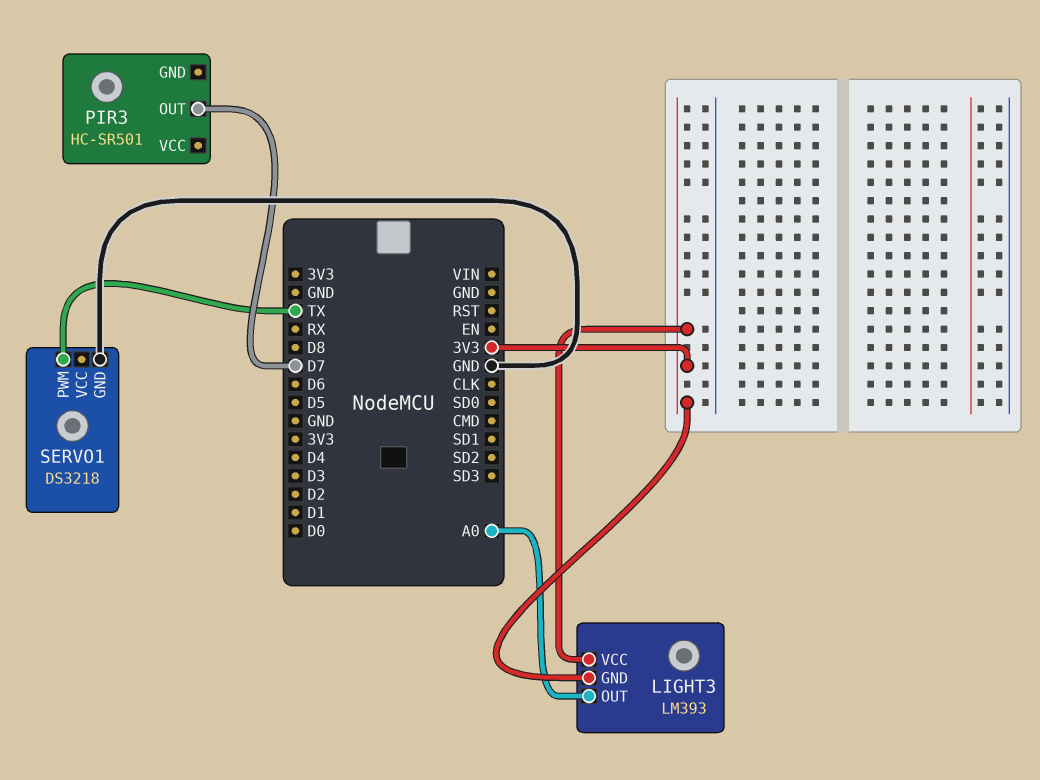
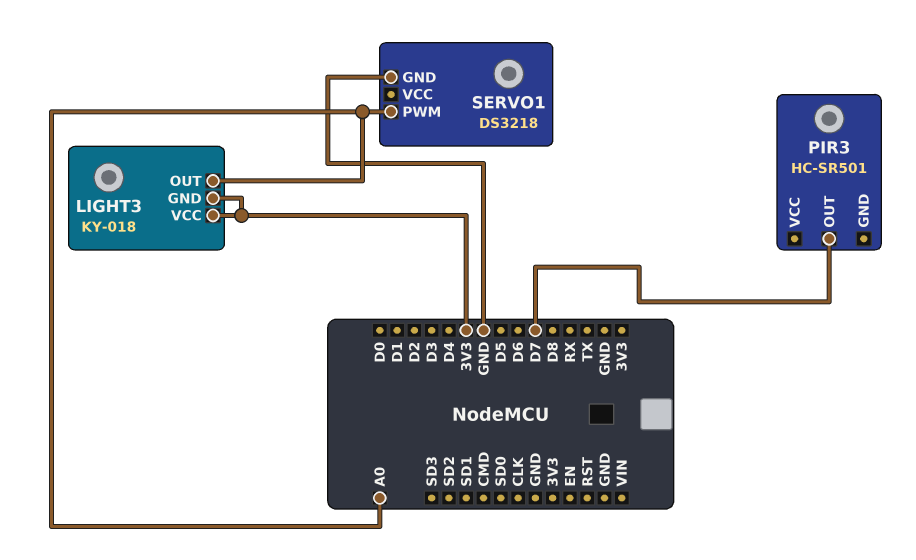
LIGHT3: LM393 -> KY-018
SERVO1 pin PWM: TX -> A0

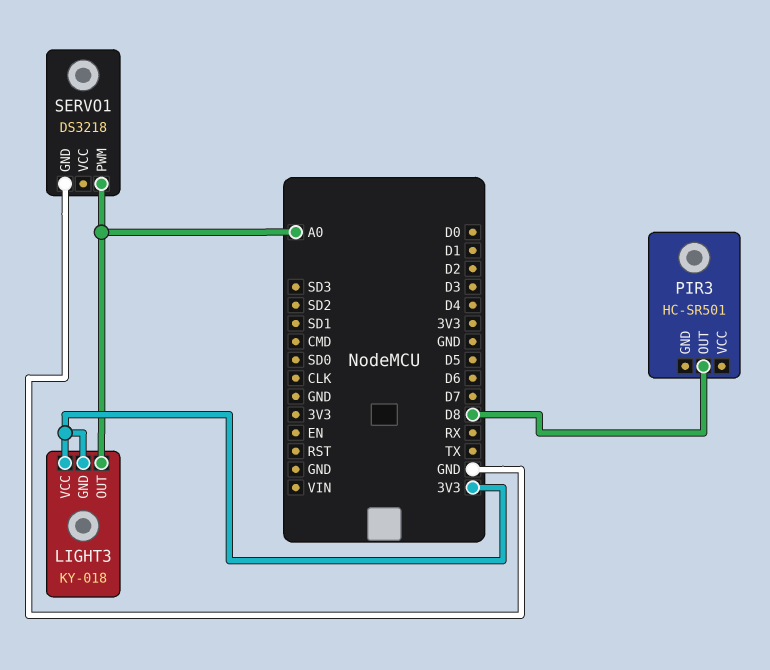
PIR3 pin OUT: D7 -> D8

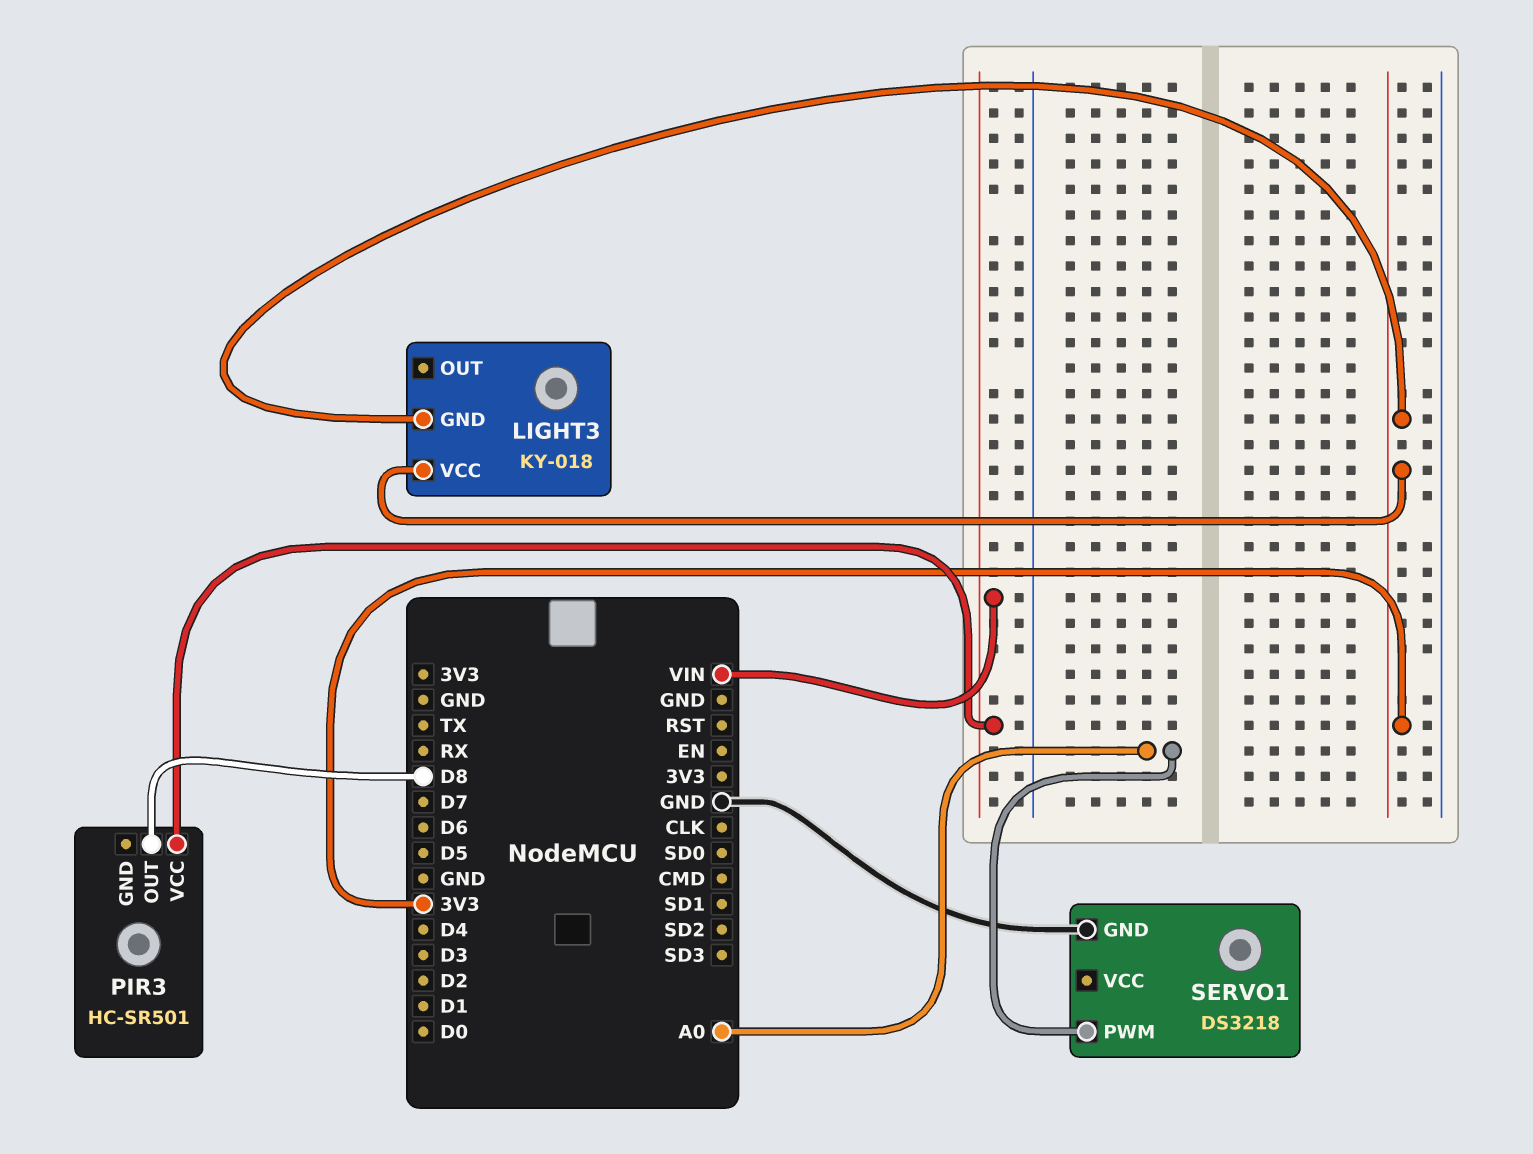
LIGHT3 pin OUT: A0 -> none
PIR3 pin VCC: none -> VIN

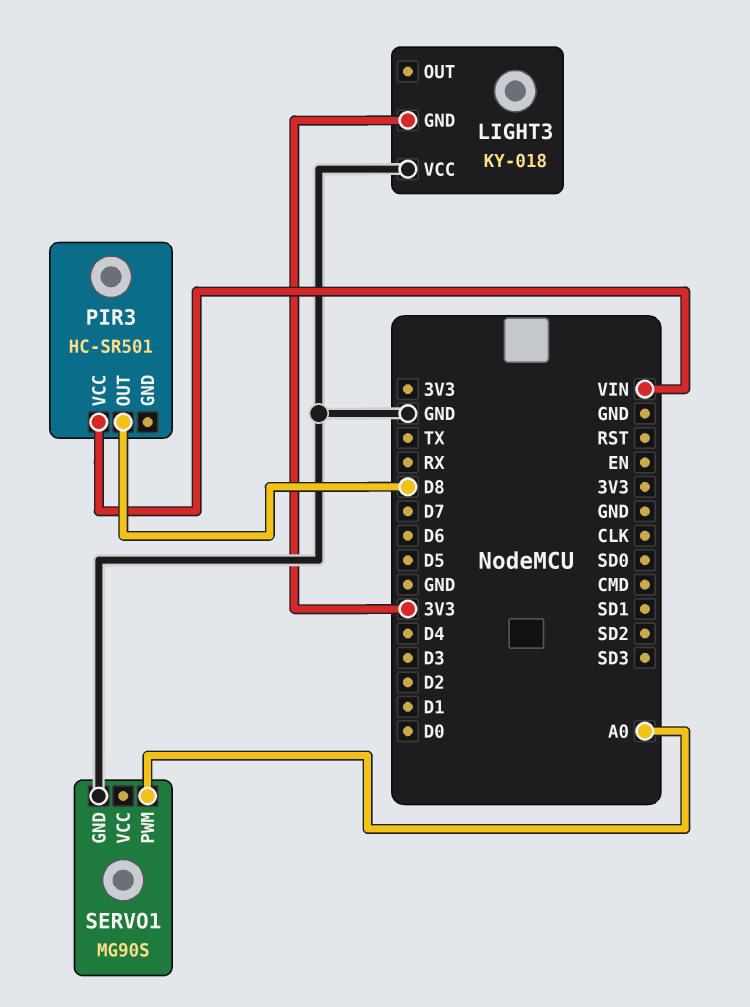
LIGHT3 pin VCC: 3V3 -> GND
SERVO1: DS3218 -> MG90S

